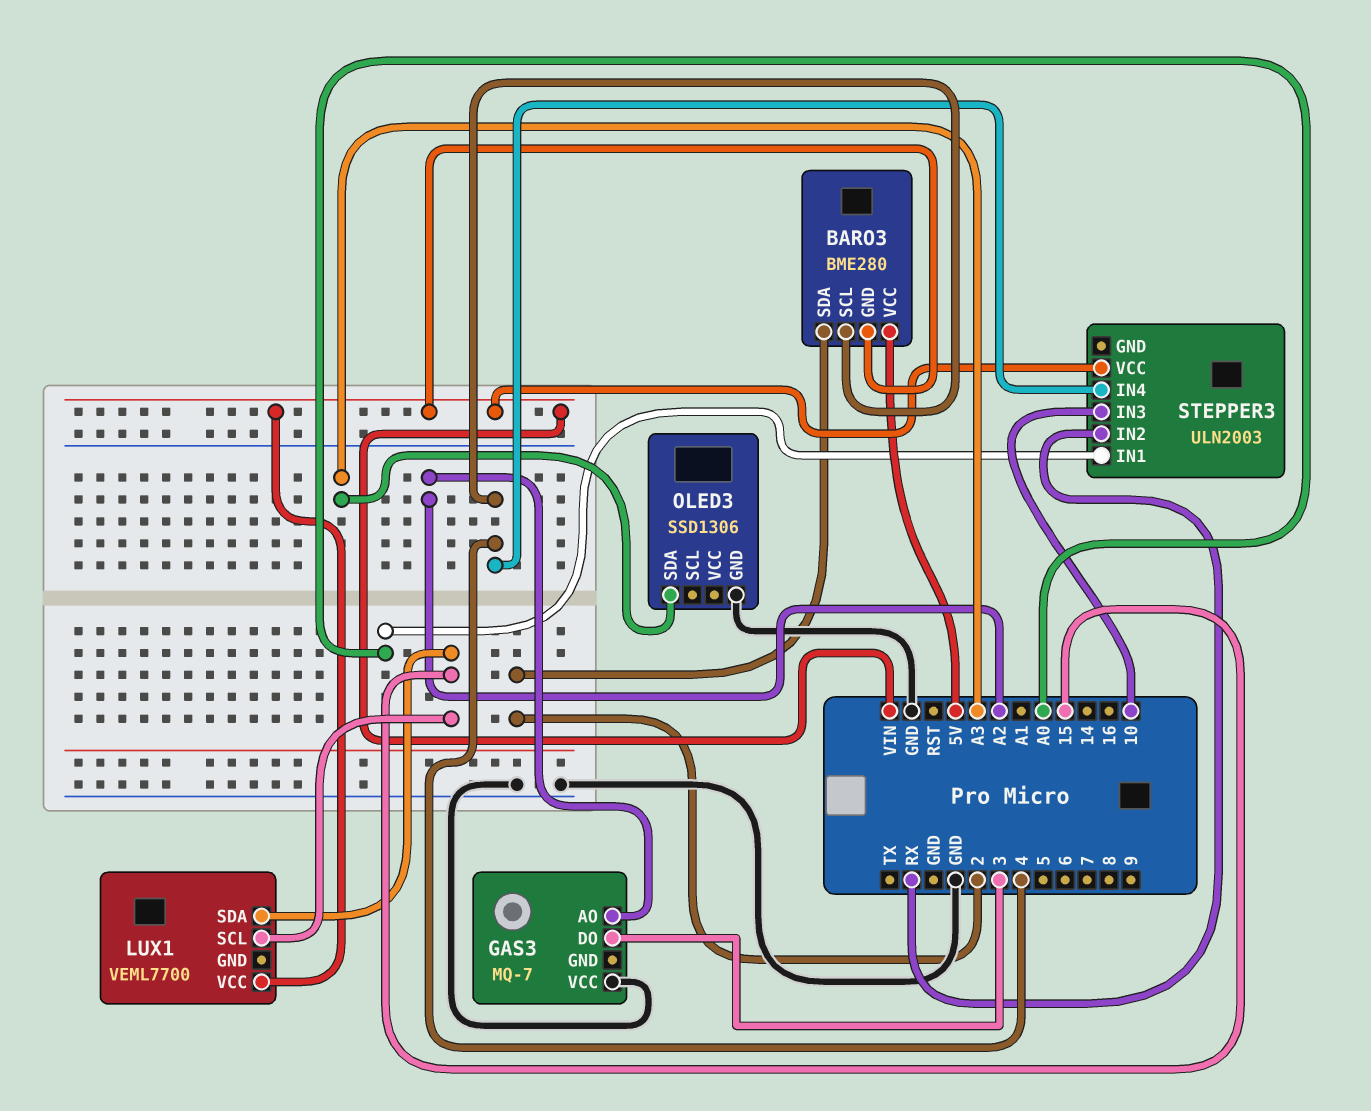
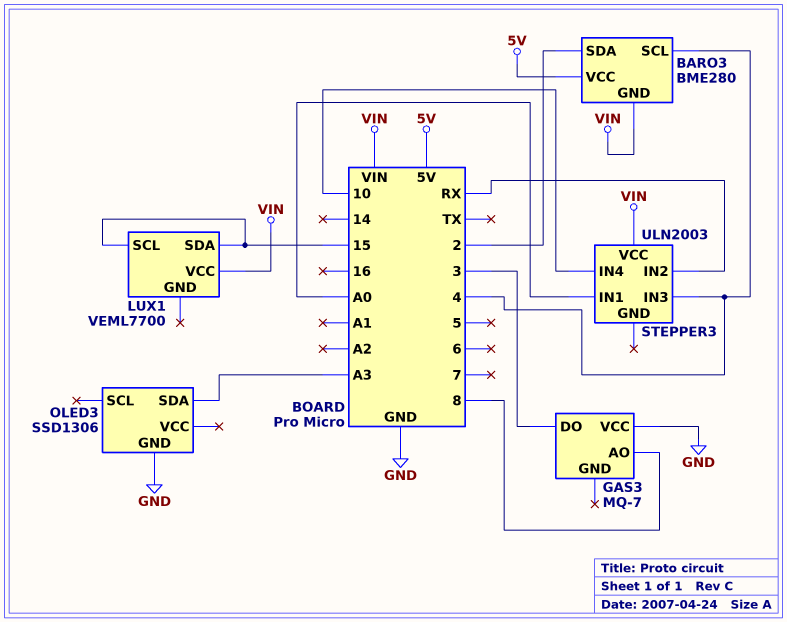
GAS3 pin AO: A2 -> 8
STEPPER3 pin IN3: 10 -> 4
STEPPER3 pin IN4: 4 -> 10

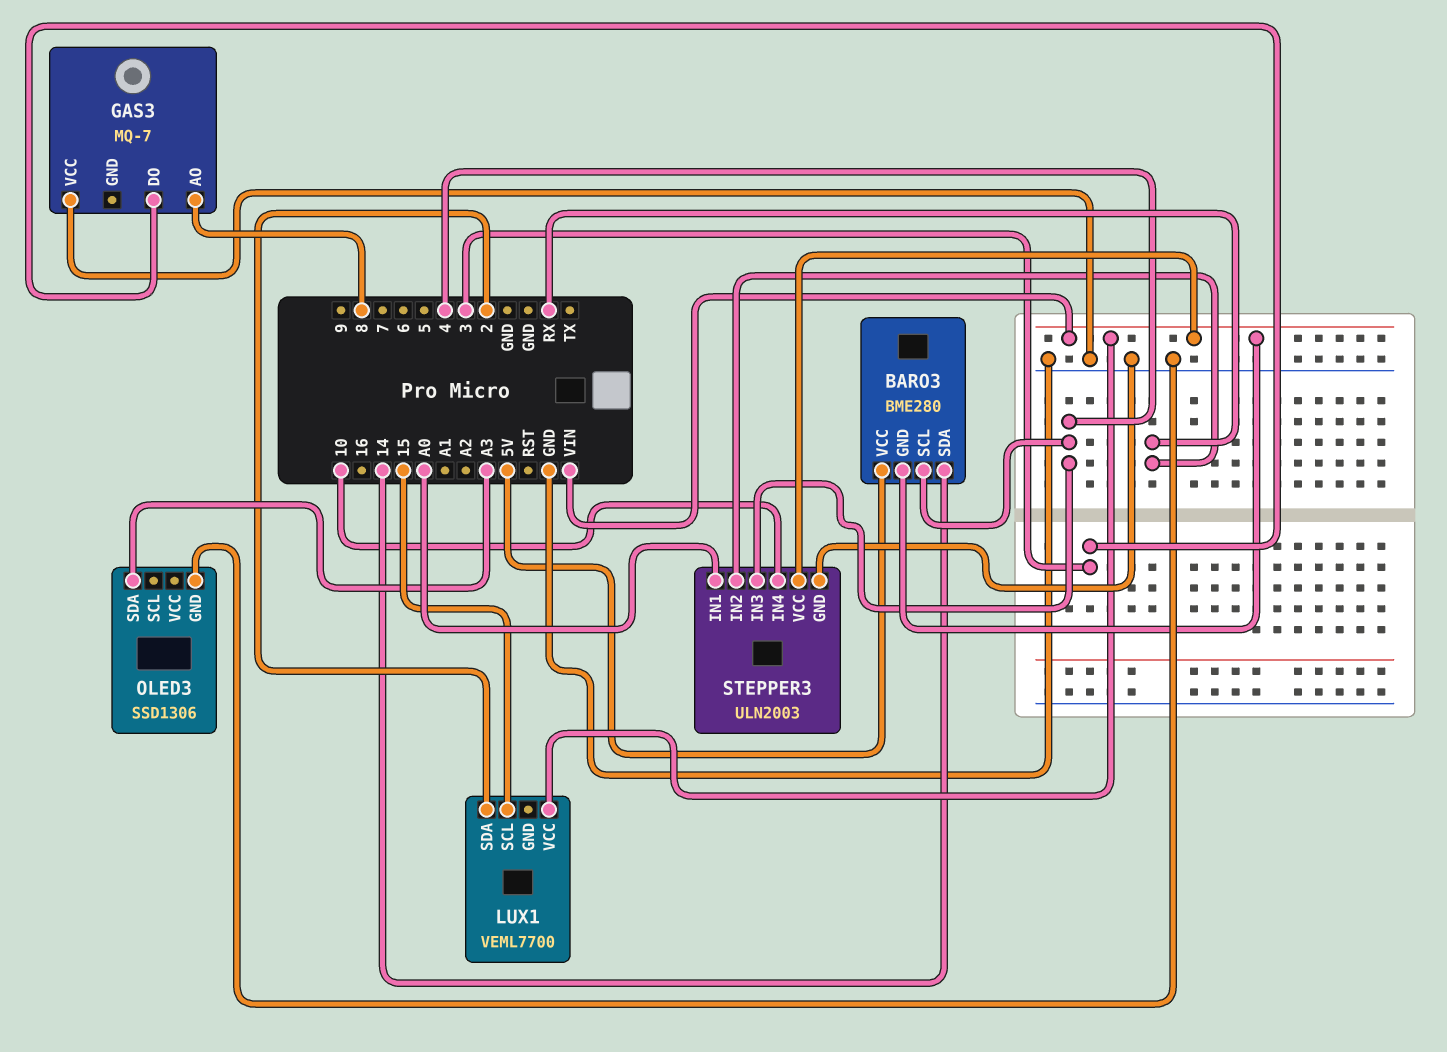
BARO3 pin SDA: 2 -> 14
LUX1 pin SDA: 15 -> 2
STEPPER3 pin GND: none -> GND

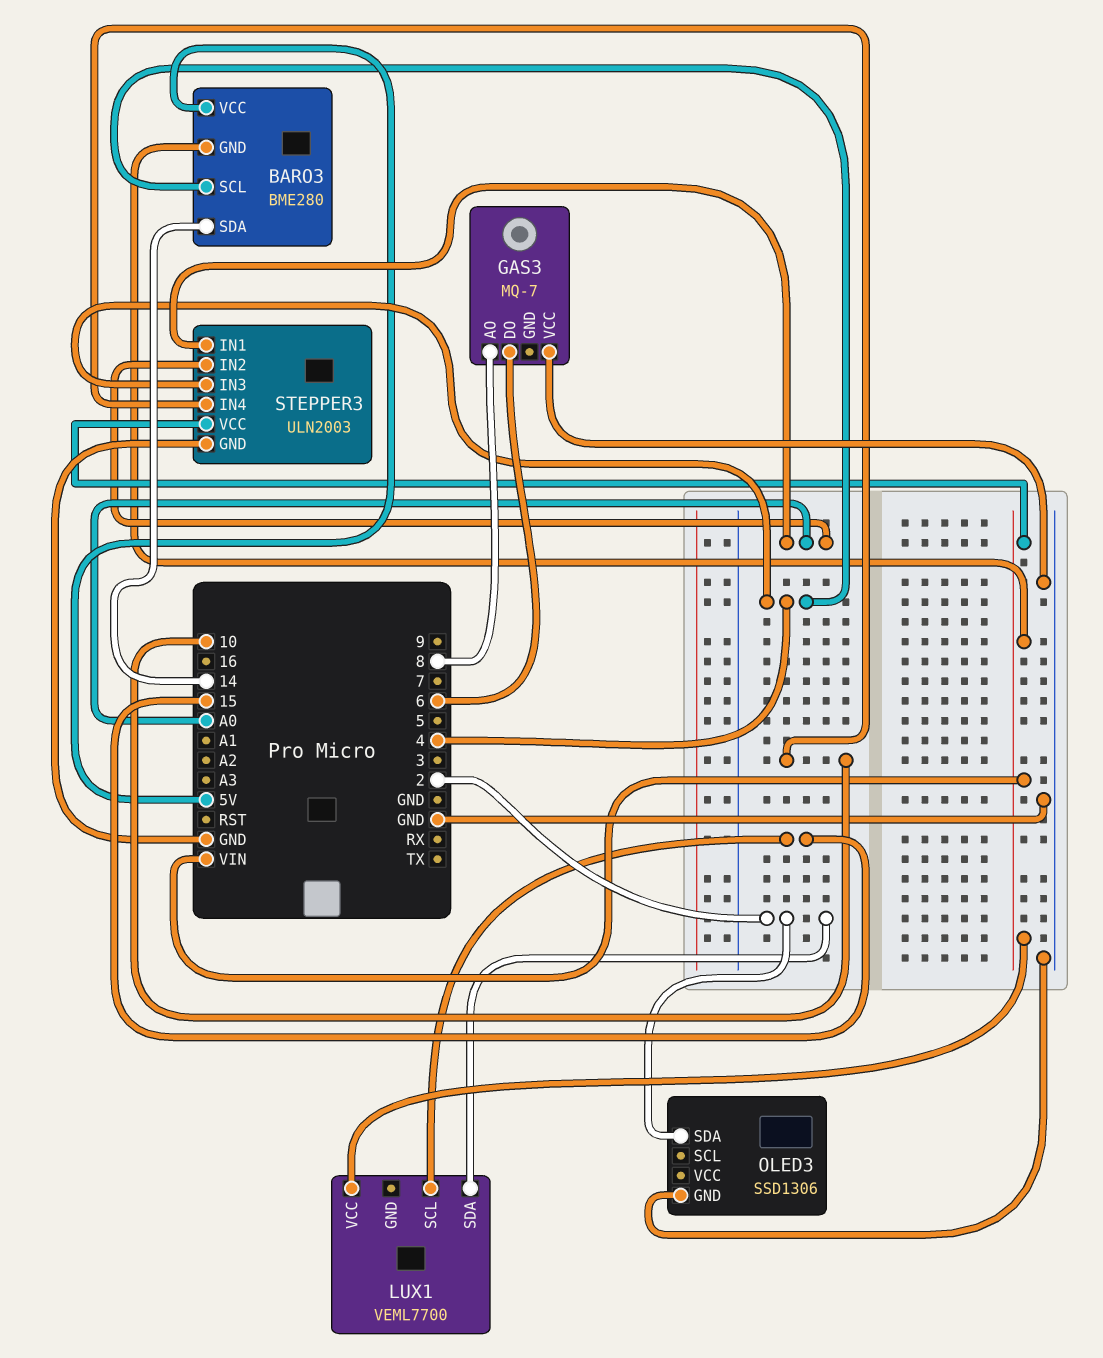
GAS3 pin DO: 3 -> 6
OLED3 pin SDA: A3 -> 2
STEPPER3 pin IN2: RX -> A0

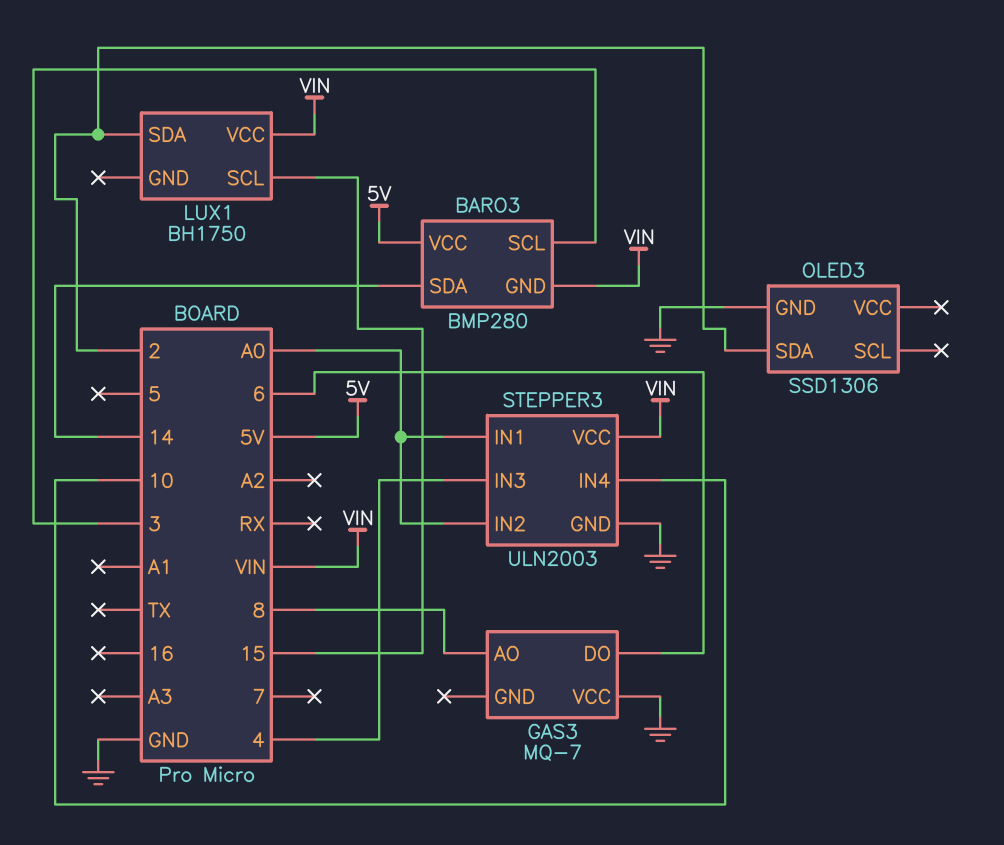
BARO3: BME280 -> BMP280
BARO3 pin SCL: 4 -> 3
LUX1: VEML7700 -> BH1750

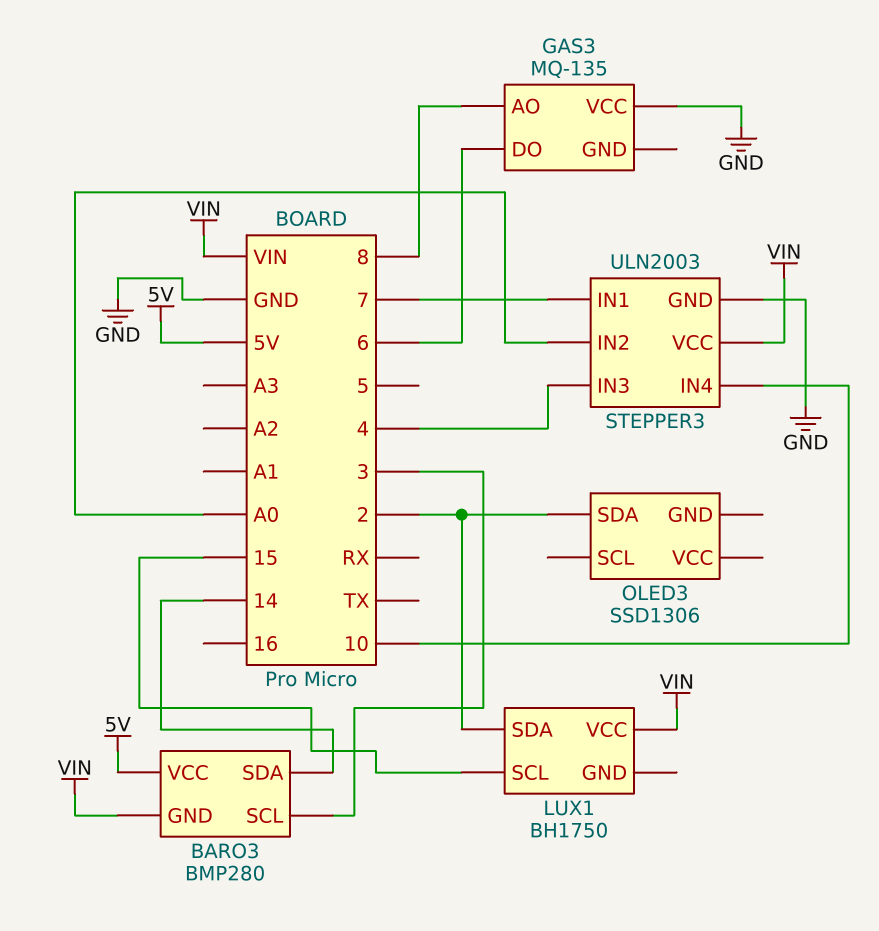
GAS3: MQ-7 -> MQ-135
OLED3 pin GND: GND -> none
STEPPER3 pin IN1: A0 -> 7

